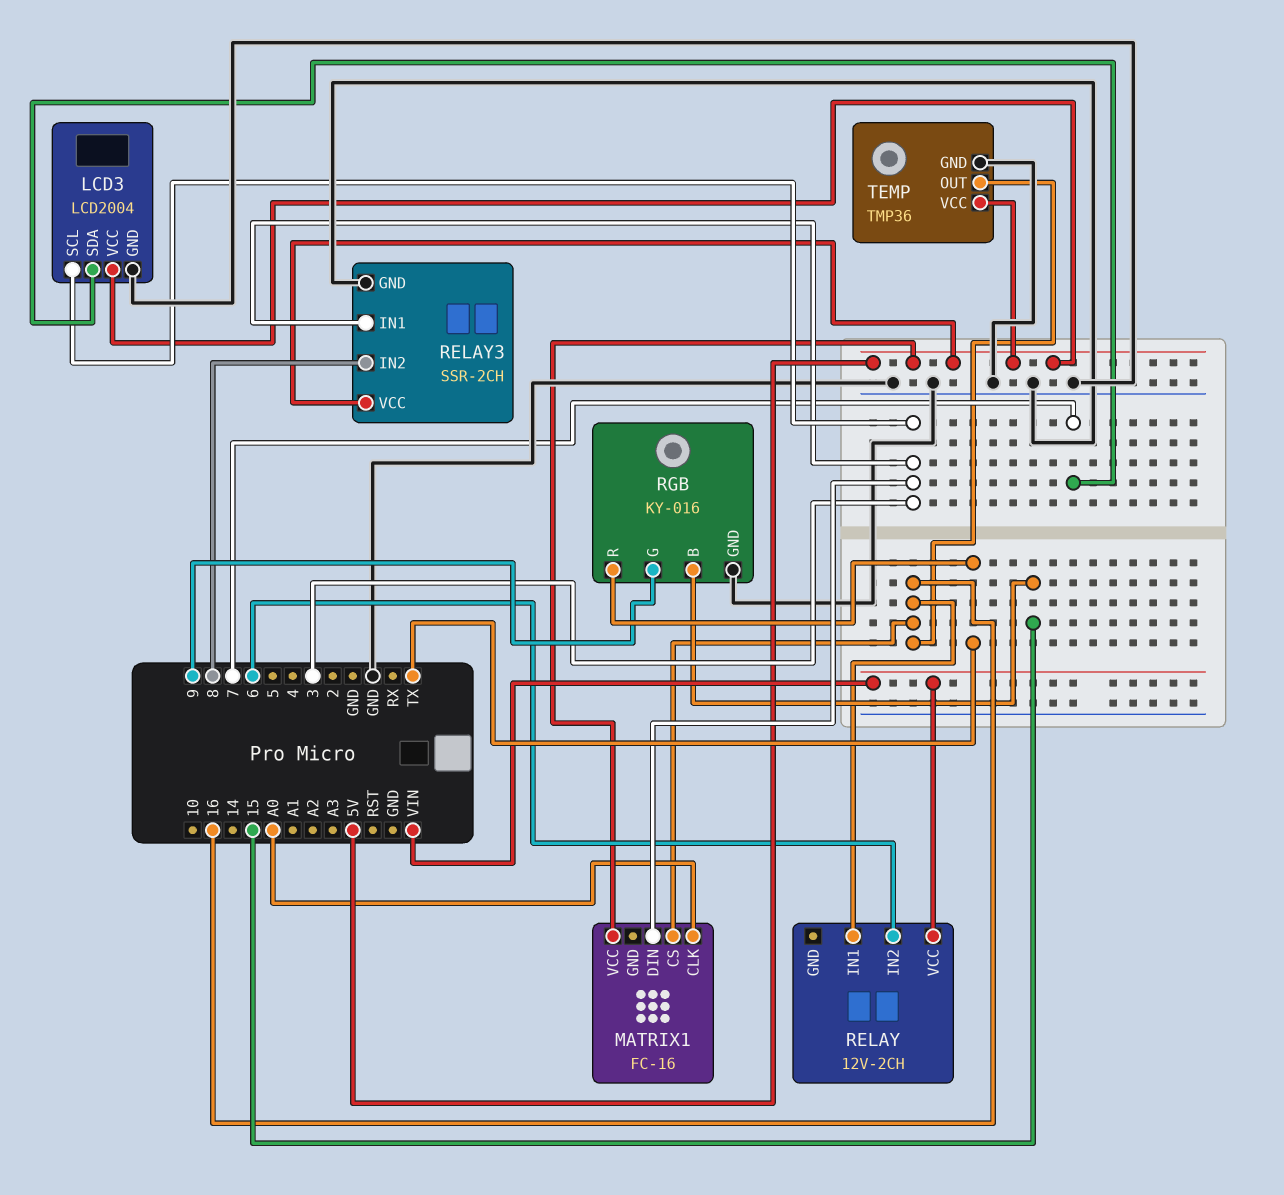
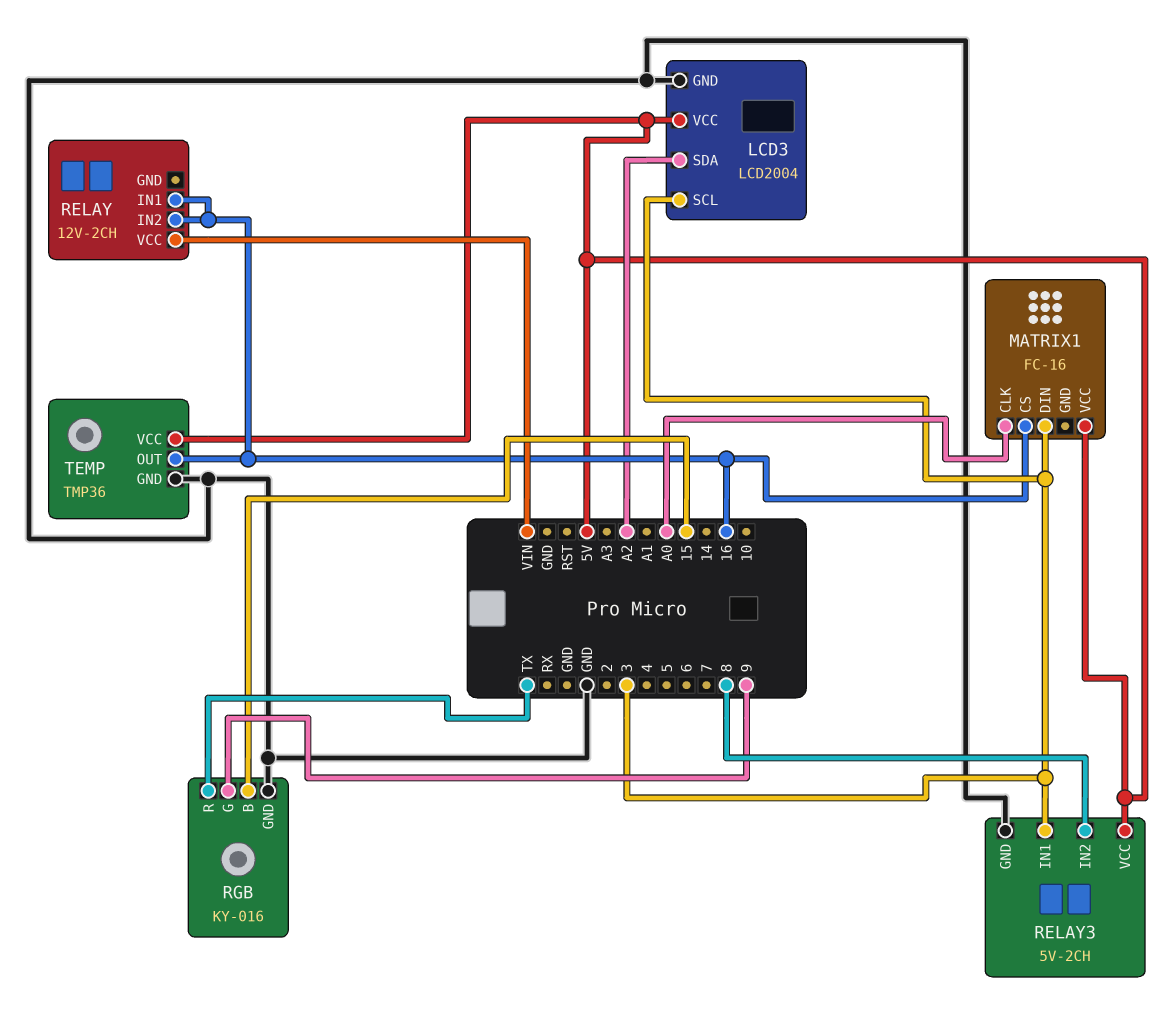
LCD3 pin SDA: 7 -> A2
RELAY pin IN2: 6 -> 16
RELAY3: SSR-2CH -> 5V-2CH

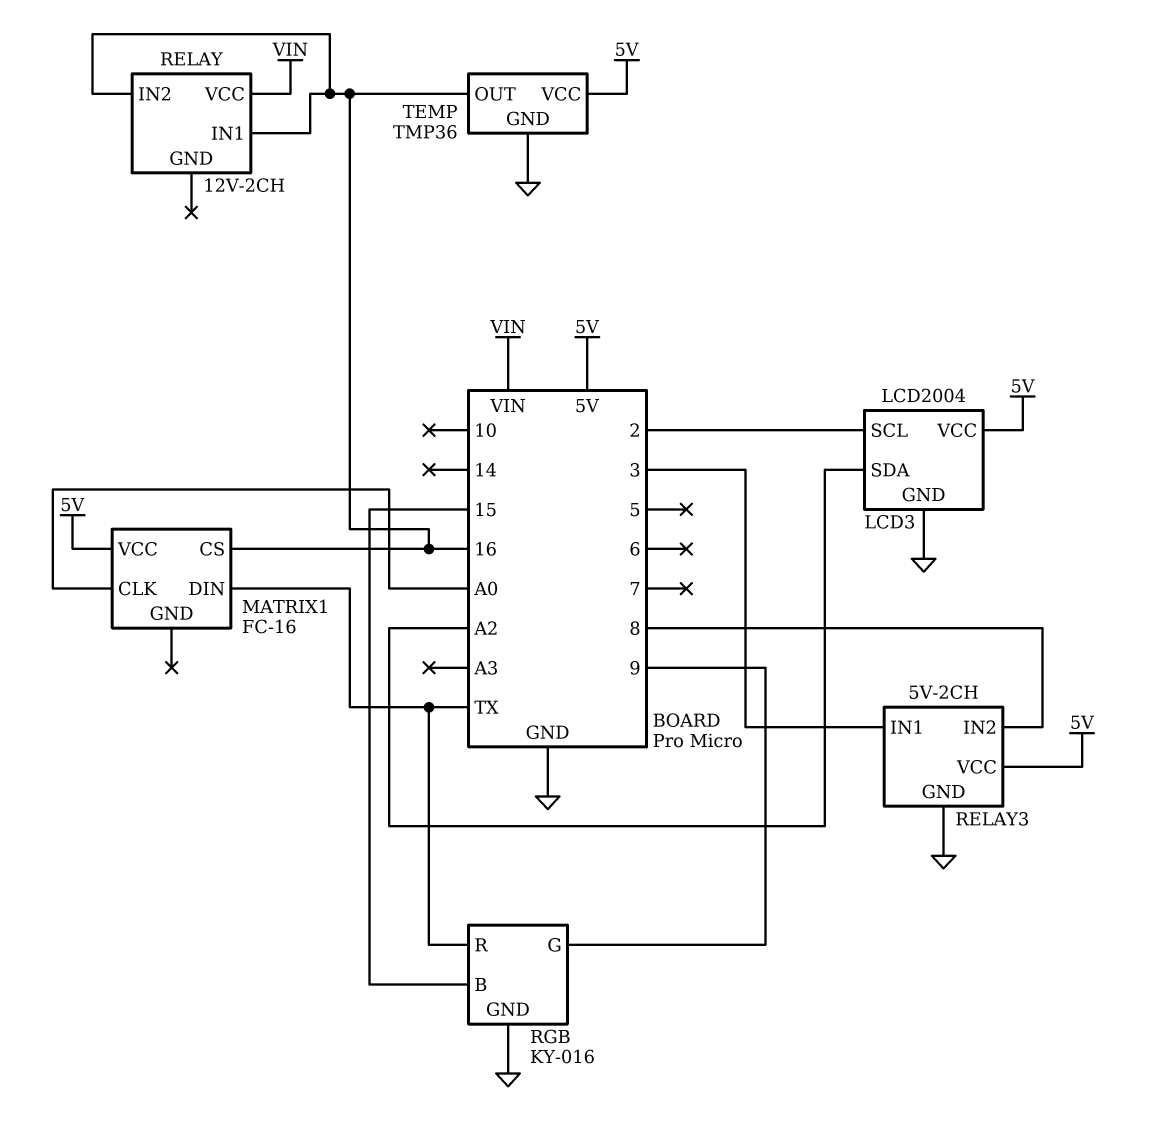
LCD3 pin SCL: 3 -> 2
MATRIX1 pin DIN: 3 -> TX

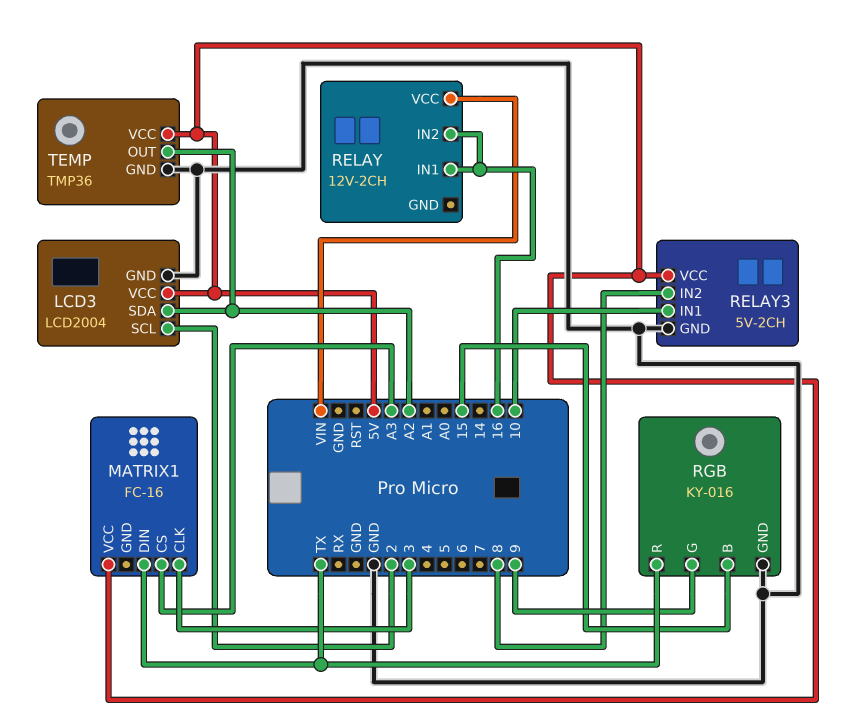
MATRIX1 pin CLK: A0 -> 3
MATRIX1 pin CS: 16 -> A3
RELAY3 pin IN1: 3 -> 10
TEMP pin OUT: 16 -> A2

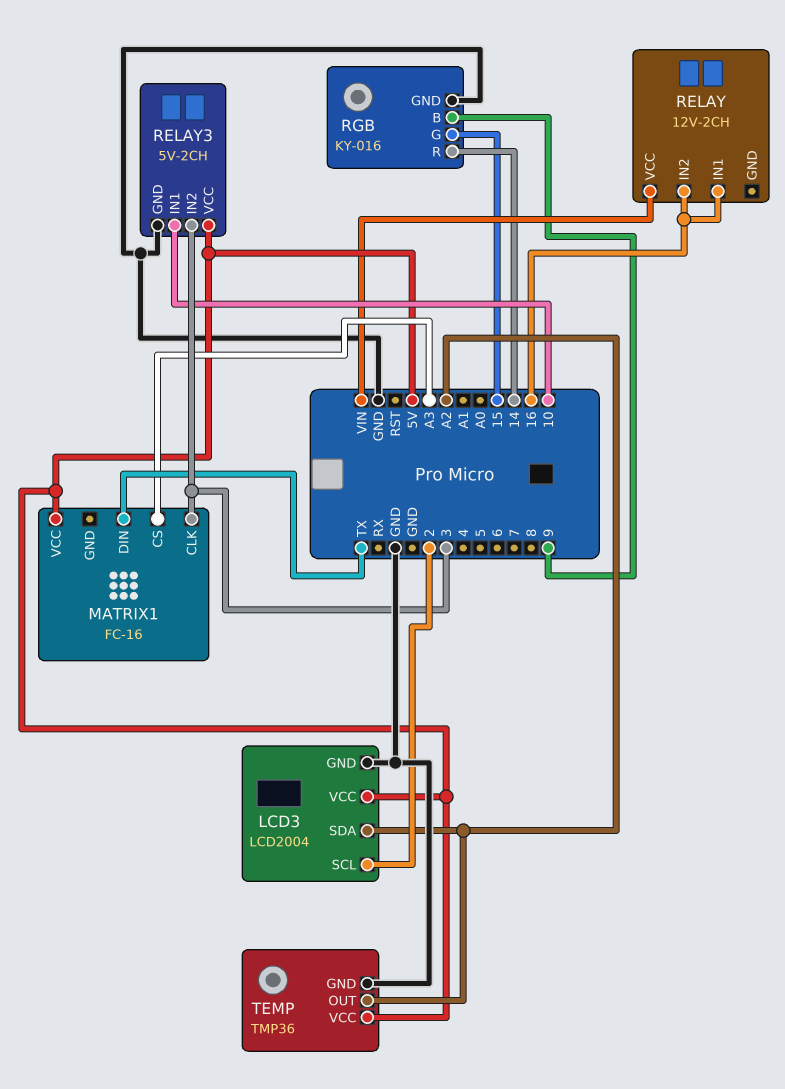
RELAY3 pin IN2: 8 -> 3
RGB pin B: 15 -> 9
RGB pin G: 9 -> 15
RGB pin R: TX -> 14

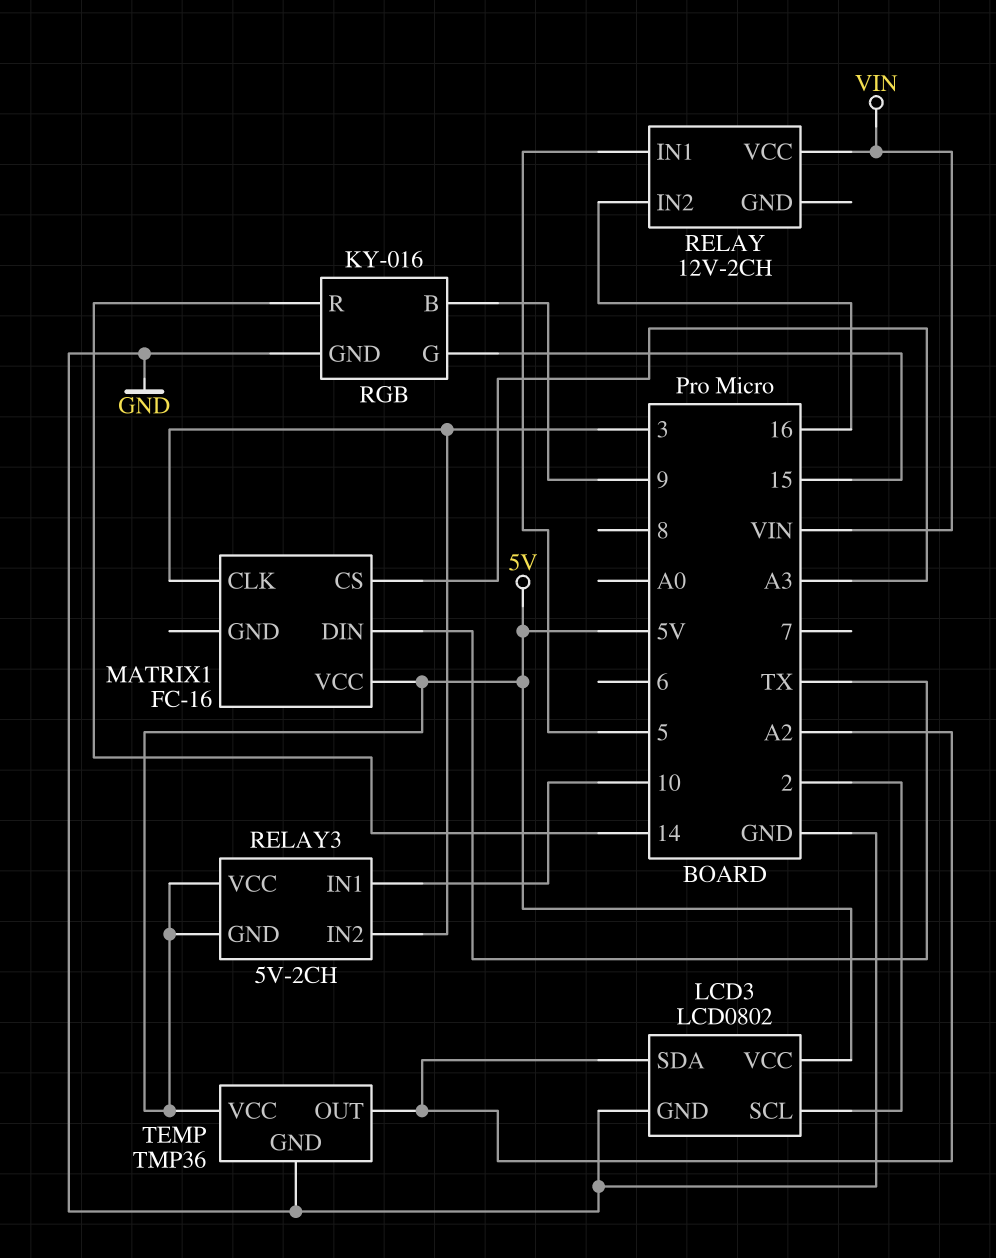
LCD3: LCD2004 -> LCD0802
RELAY pin IN1: 16 -> 5
RELAY3 pin GND: GND -> 5V

